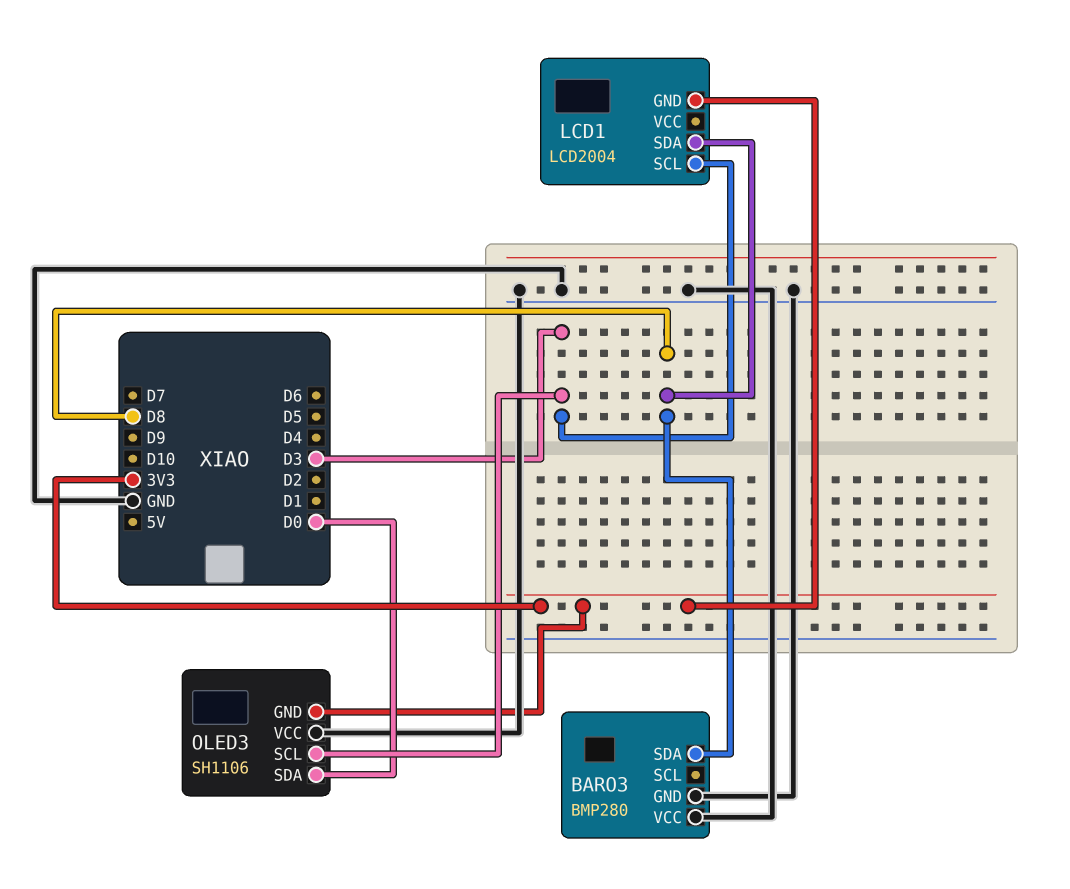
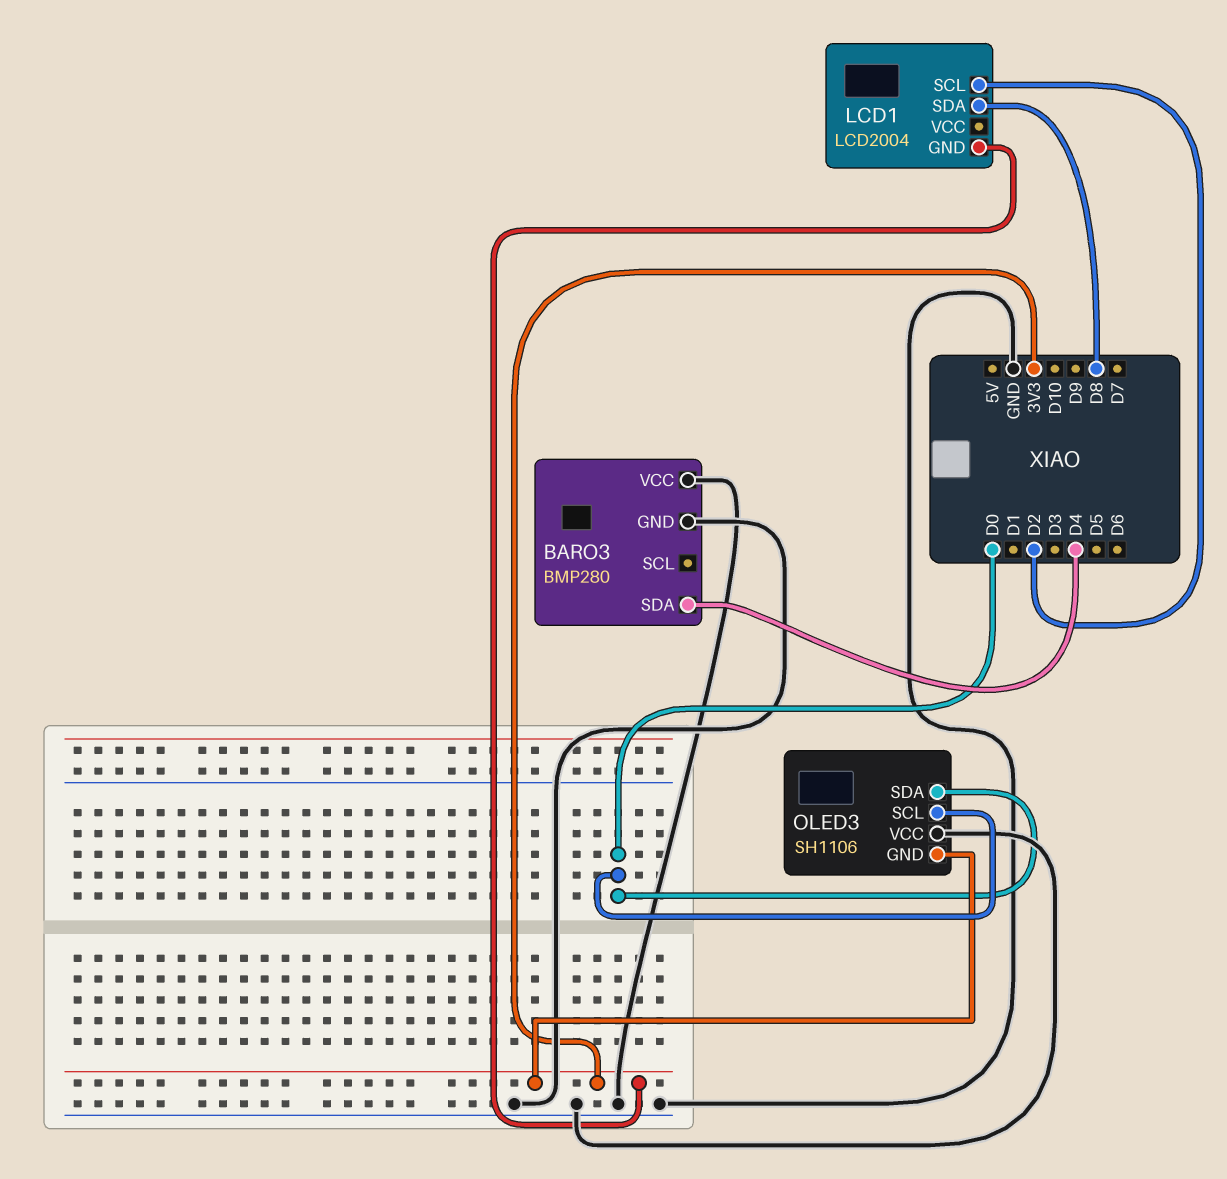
BARO3 pin SDA: D8 -> D4
LCD1 pin SCL: D3 -> D2
OLED3 pin SCL: D3 -> D0

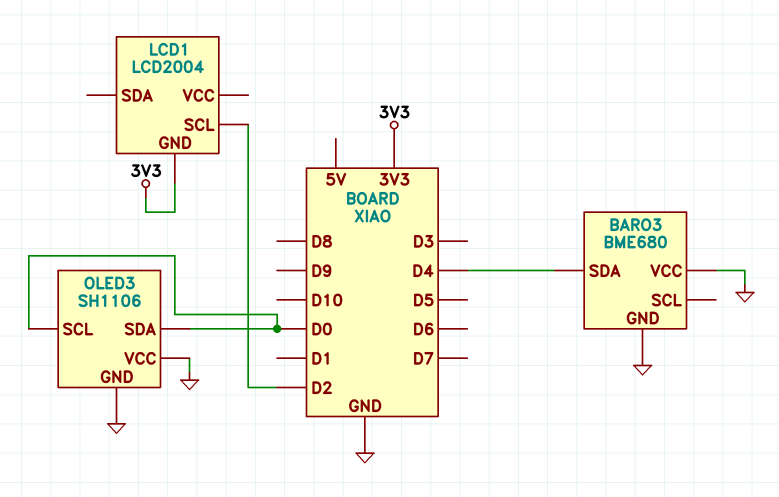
BARO3: BMP280 -> BME680
LCD1 pin SDA: D8 -> none
OLED3 pin GND: 3V3 -> GND

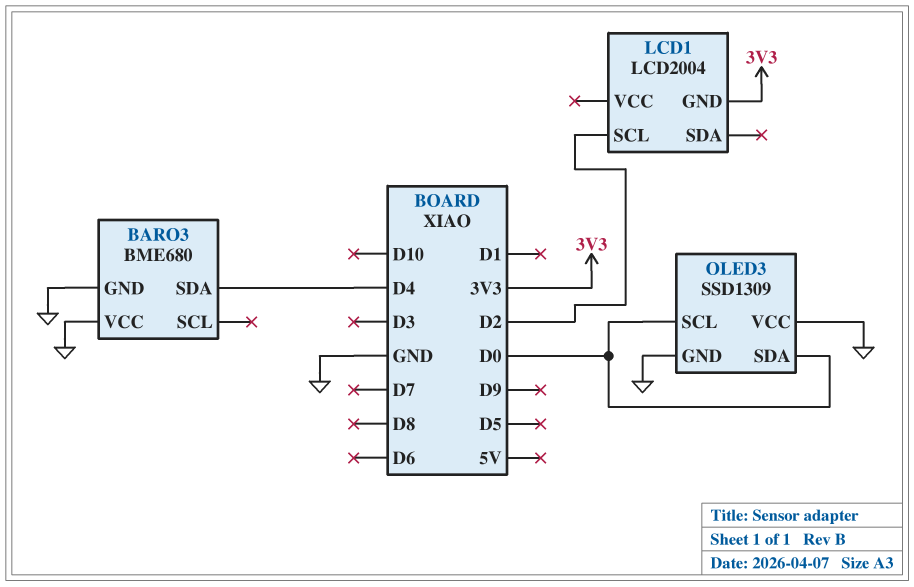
OLED3: SH1106 -> SSD1309

